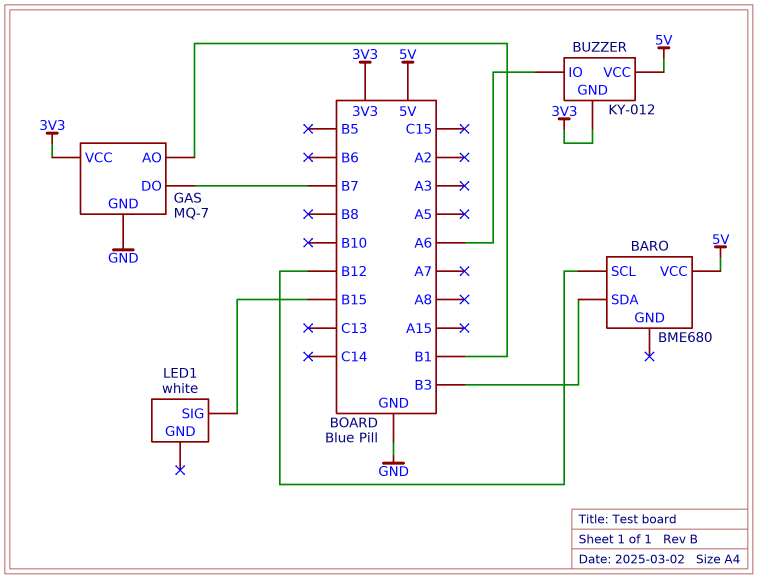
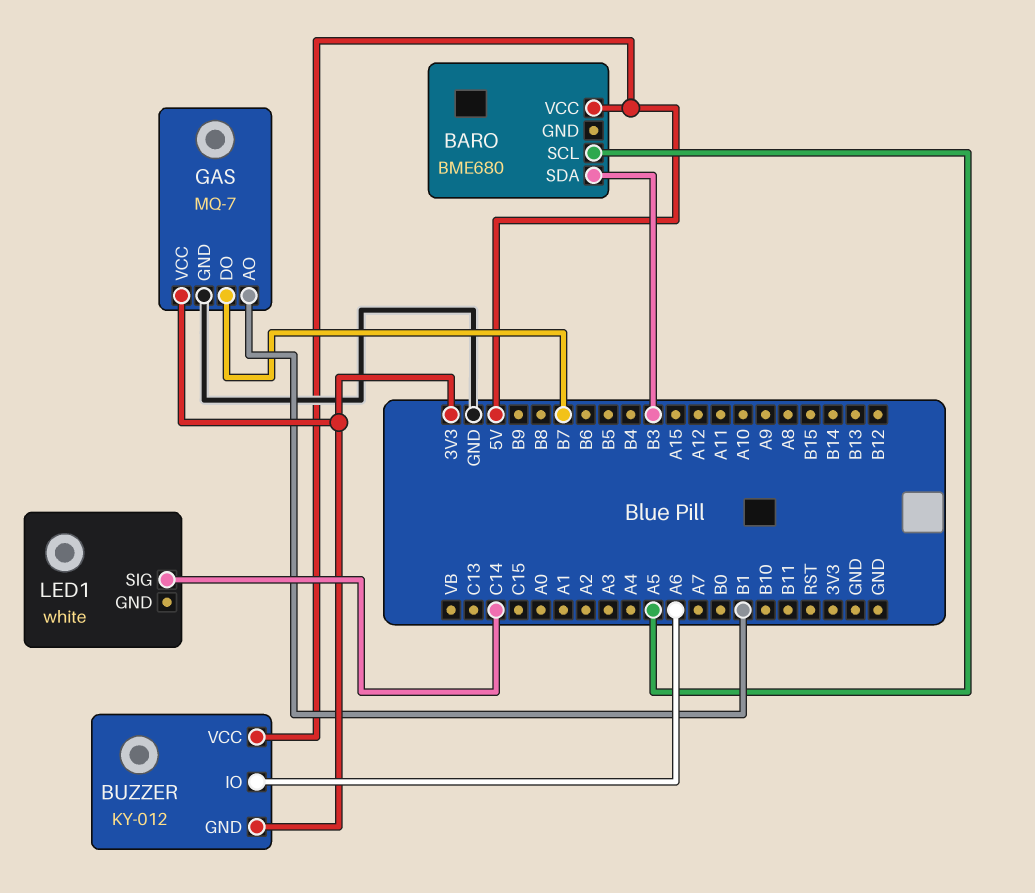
BARO pin SCL: B12 -> A5
LED1 pin SIG: B15 -> C14

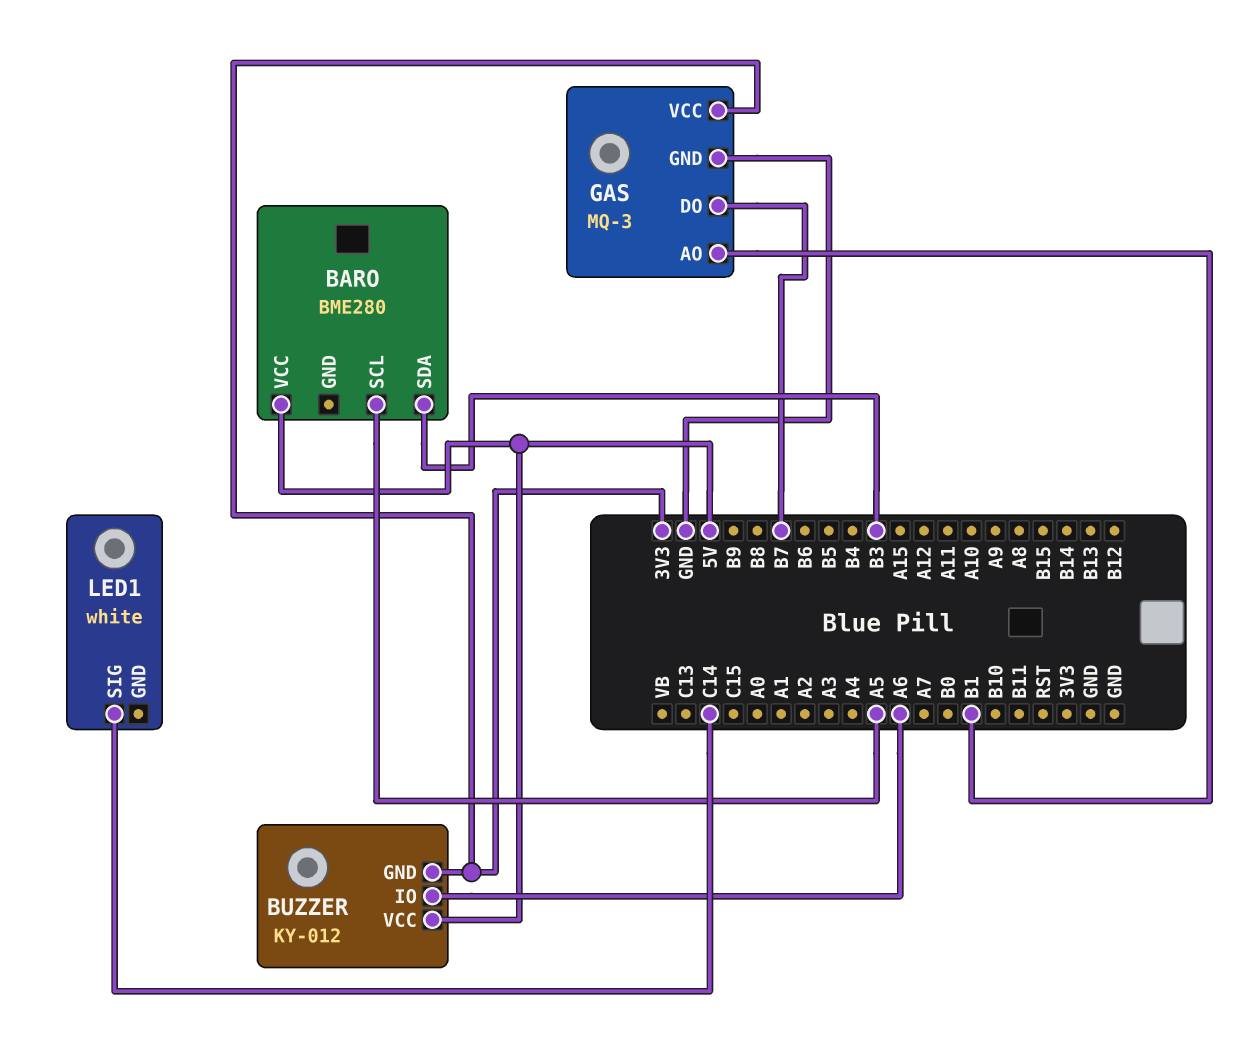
BARO: BME680 -> BME280
GAS: MQ-7 -> MQ-3

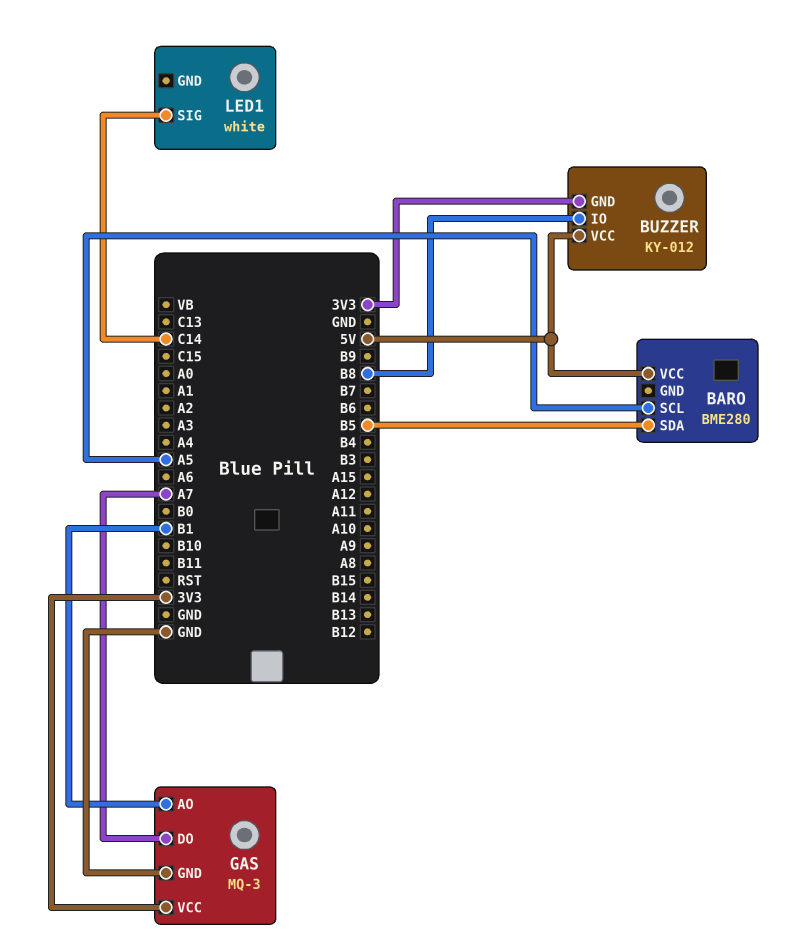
BARO pin SDA: B3 -> B5
BUZZER pin IO: A6 -> B8
GAS pin DO: B7 -> A7

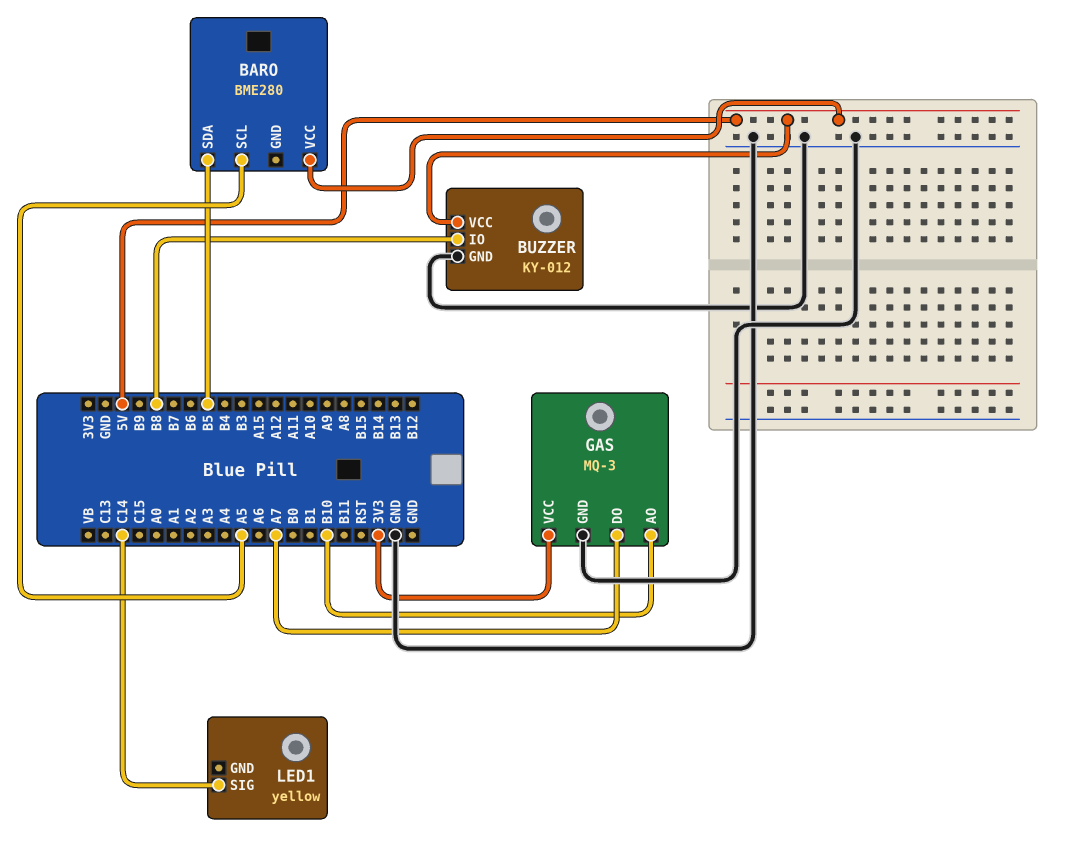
BUZZER pin GND: 3V3 -> GND
GAS pin AO: B1 -> B10
LED1: white -> yellow

